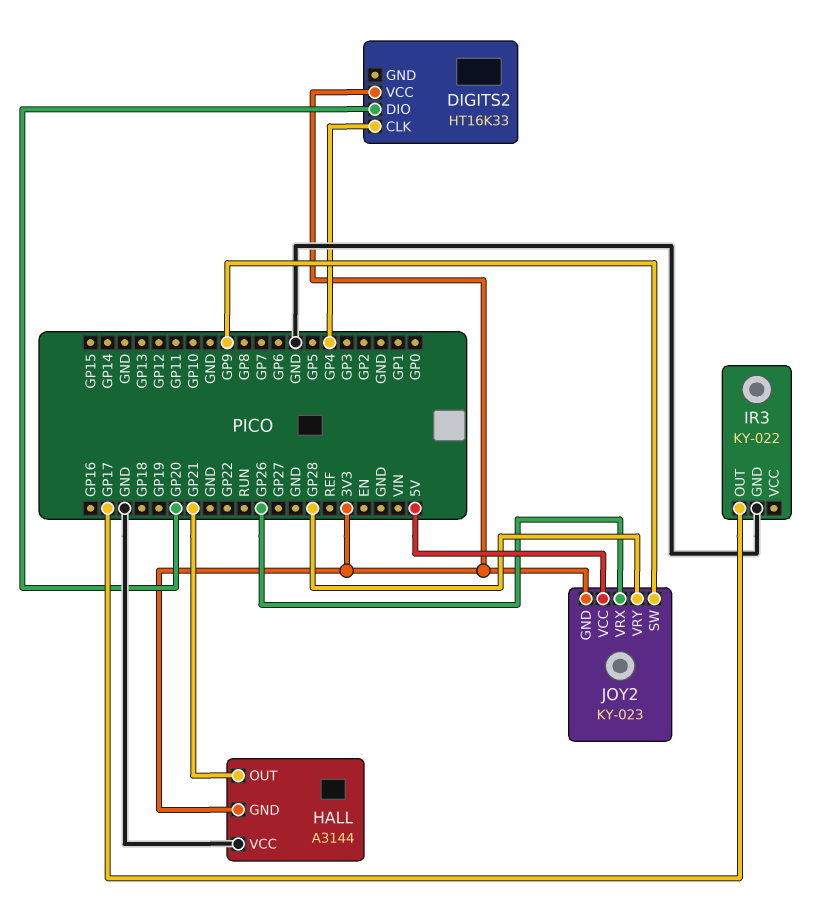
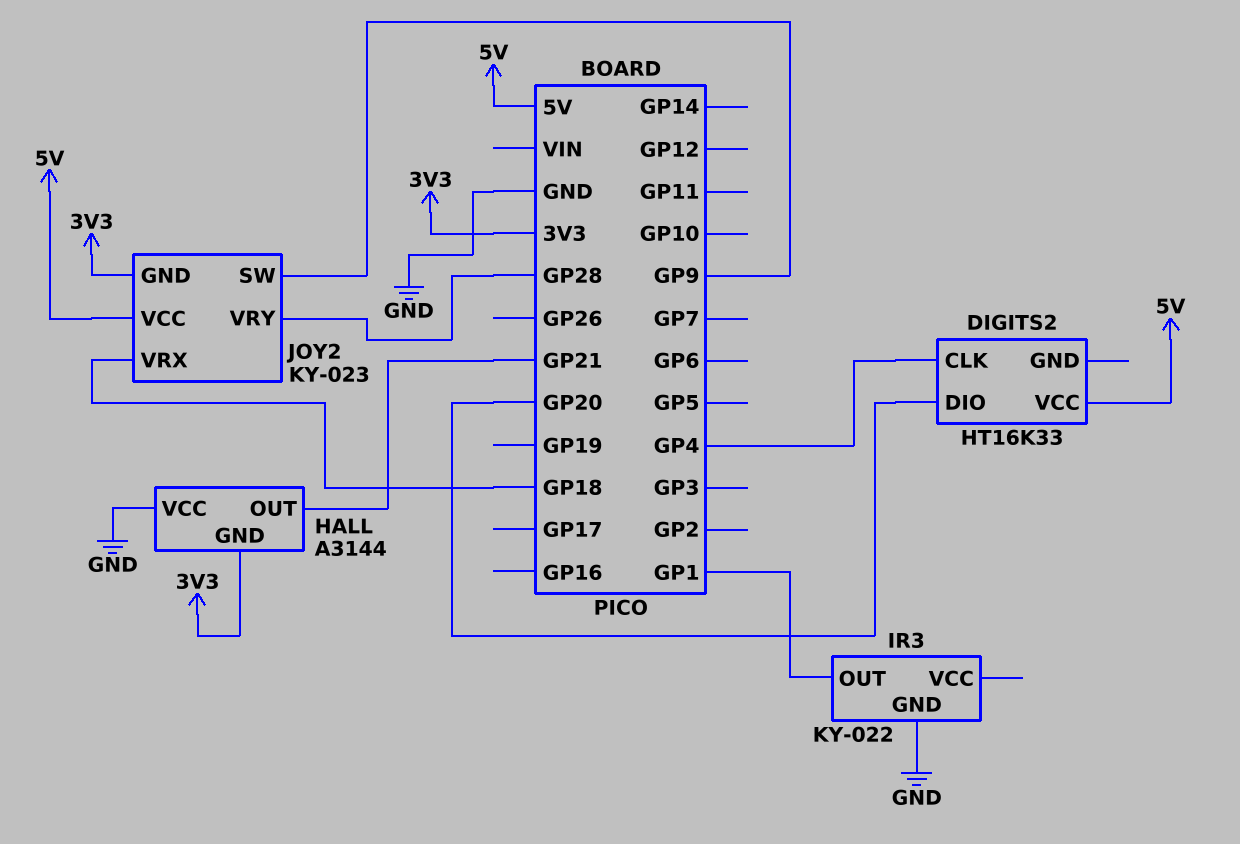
DIGITS2 pin VCC: 3V3 -> 5V
IR3 pin OUT: GP17 -> GP1
JOY2 pin VRX: GP26 -> GP18

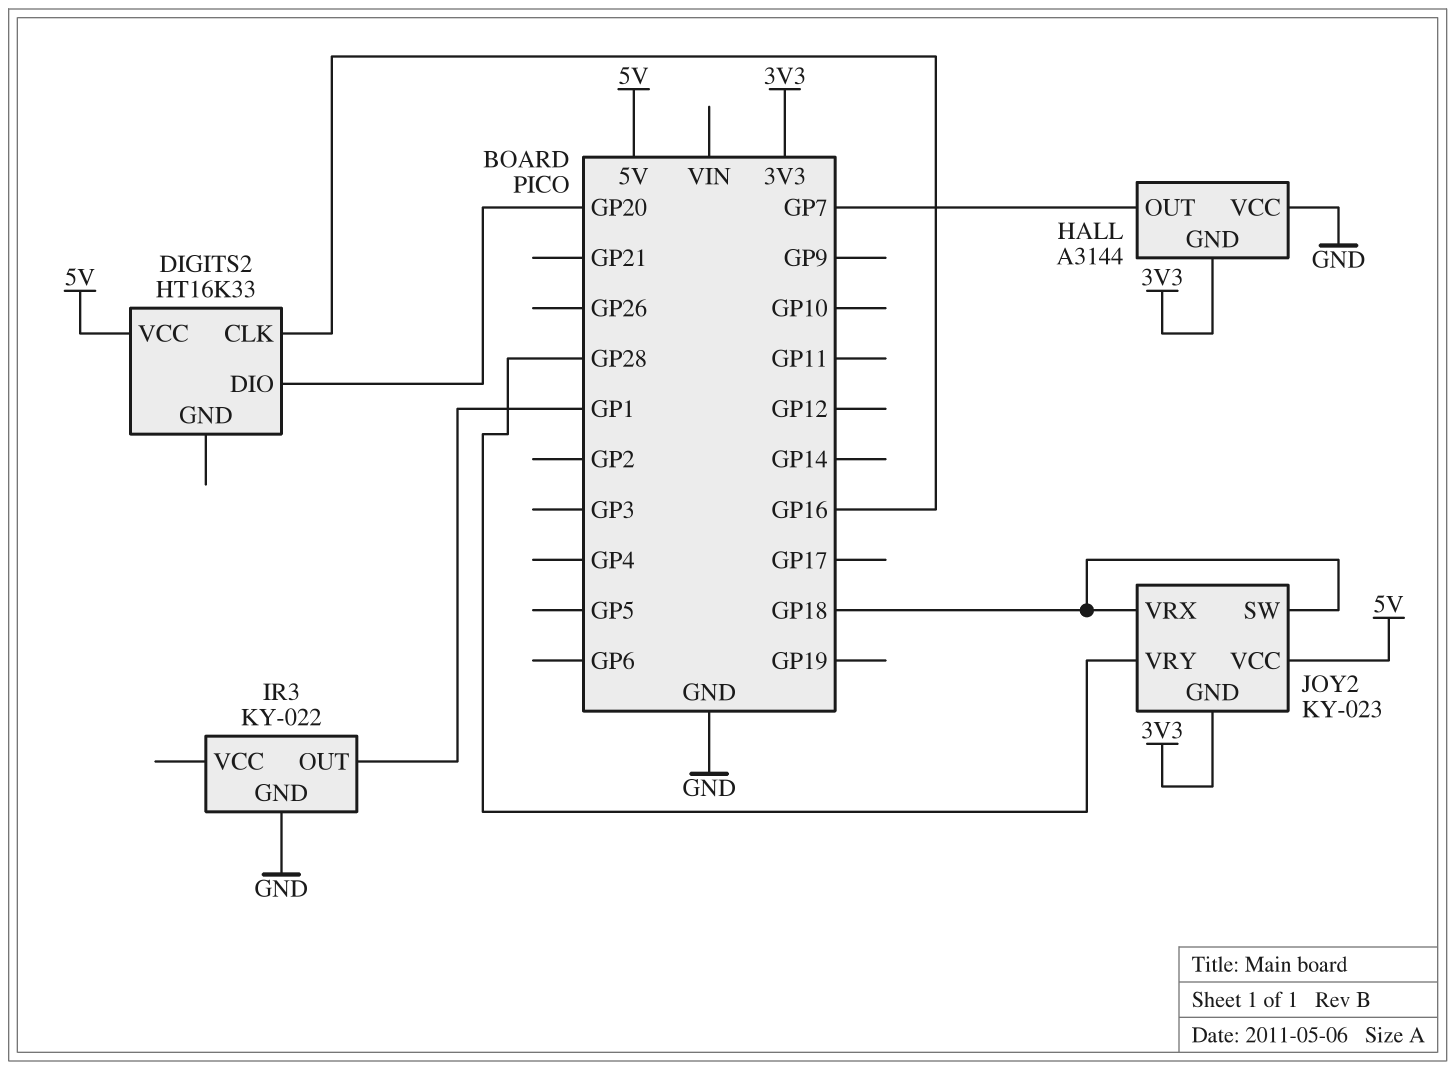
DIGITS2 pin CLK: GP4 -> GP16
HALL pin OUT: GP21 -> GP7
JOY2 pin SW: GP9 -> GP18

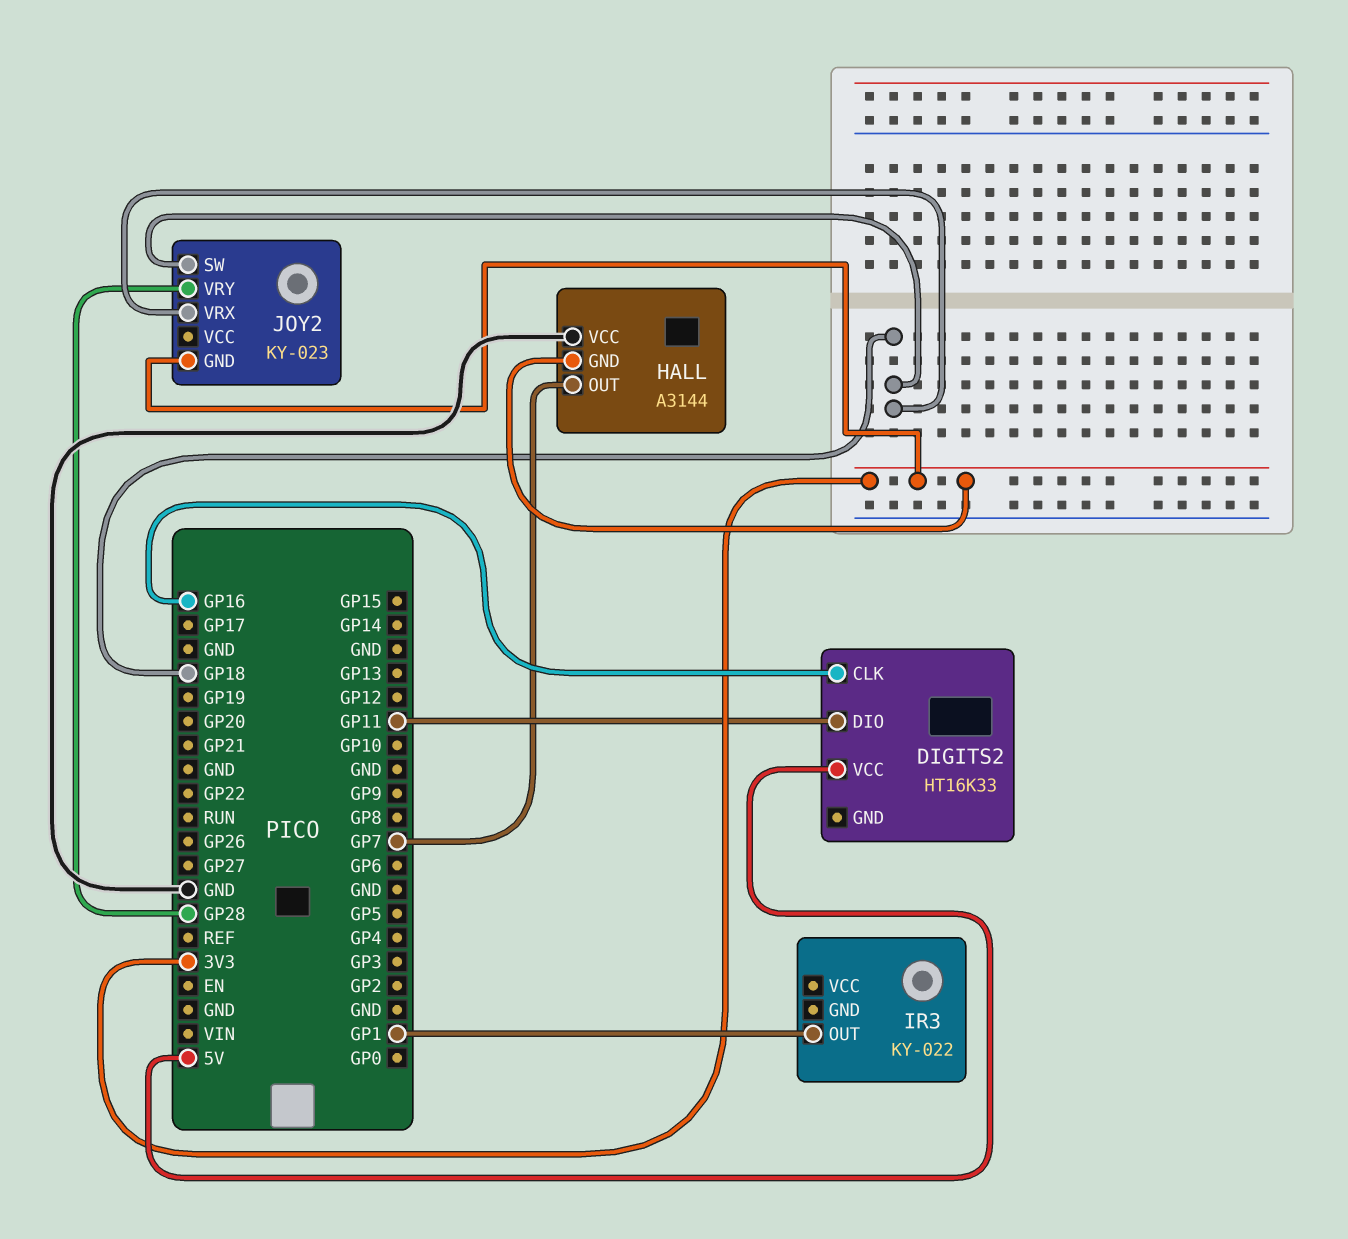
DIGITS2 pin DIO: GP20 -> GP11
IR3 pin GND: GND -> none
JOY2 pin VCC: 5V -> none

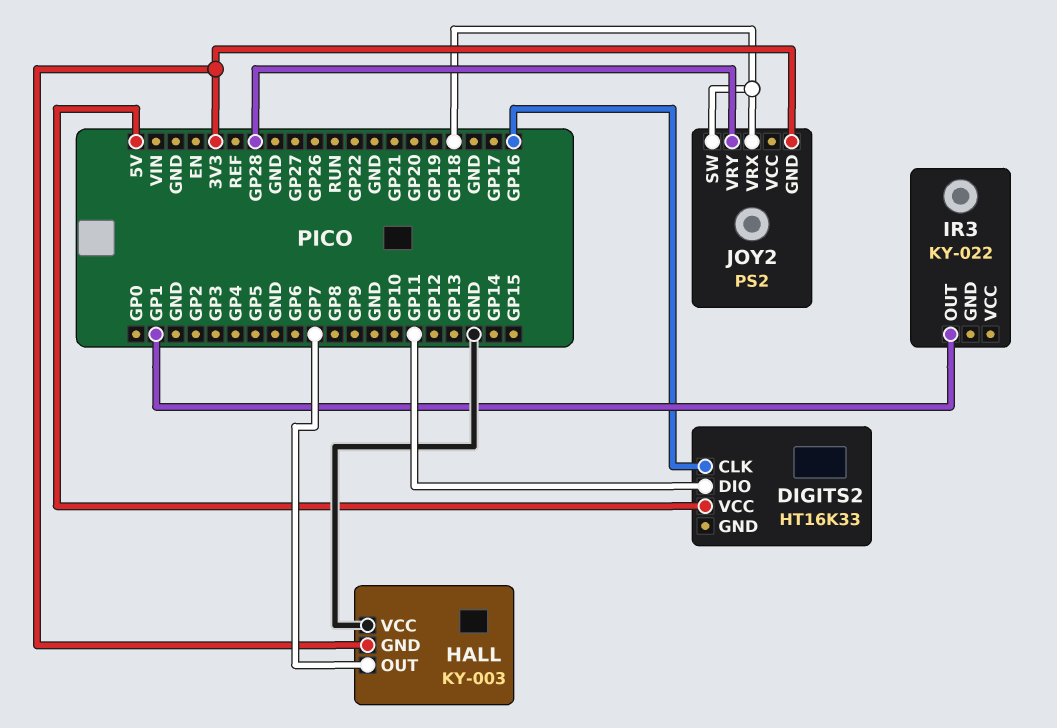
HALL: A3144 -> KY-003
JOY2: KY-023 -> PS2

